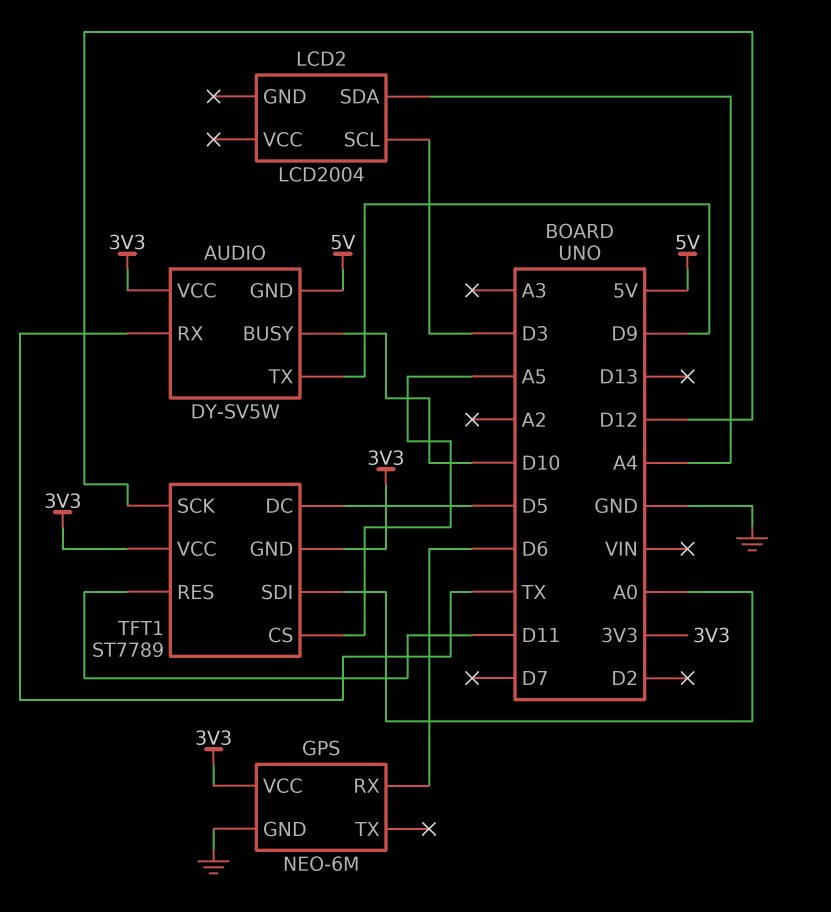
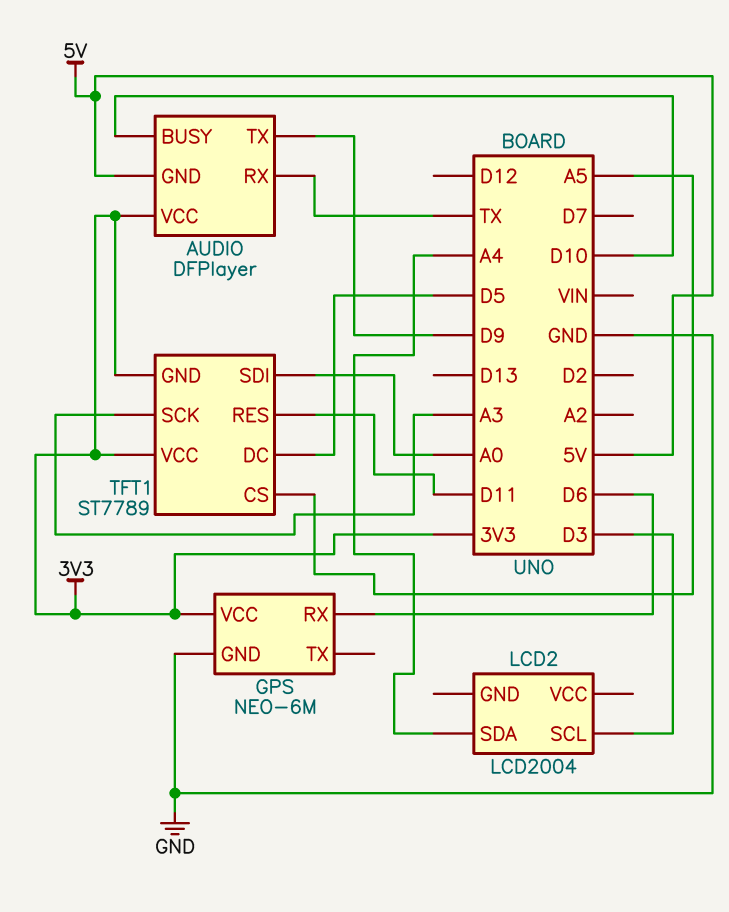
AUDIO: DY-SV5W -> DFPlayer
TFT1 pin SCK: D12 -> A3

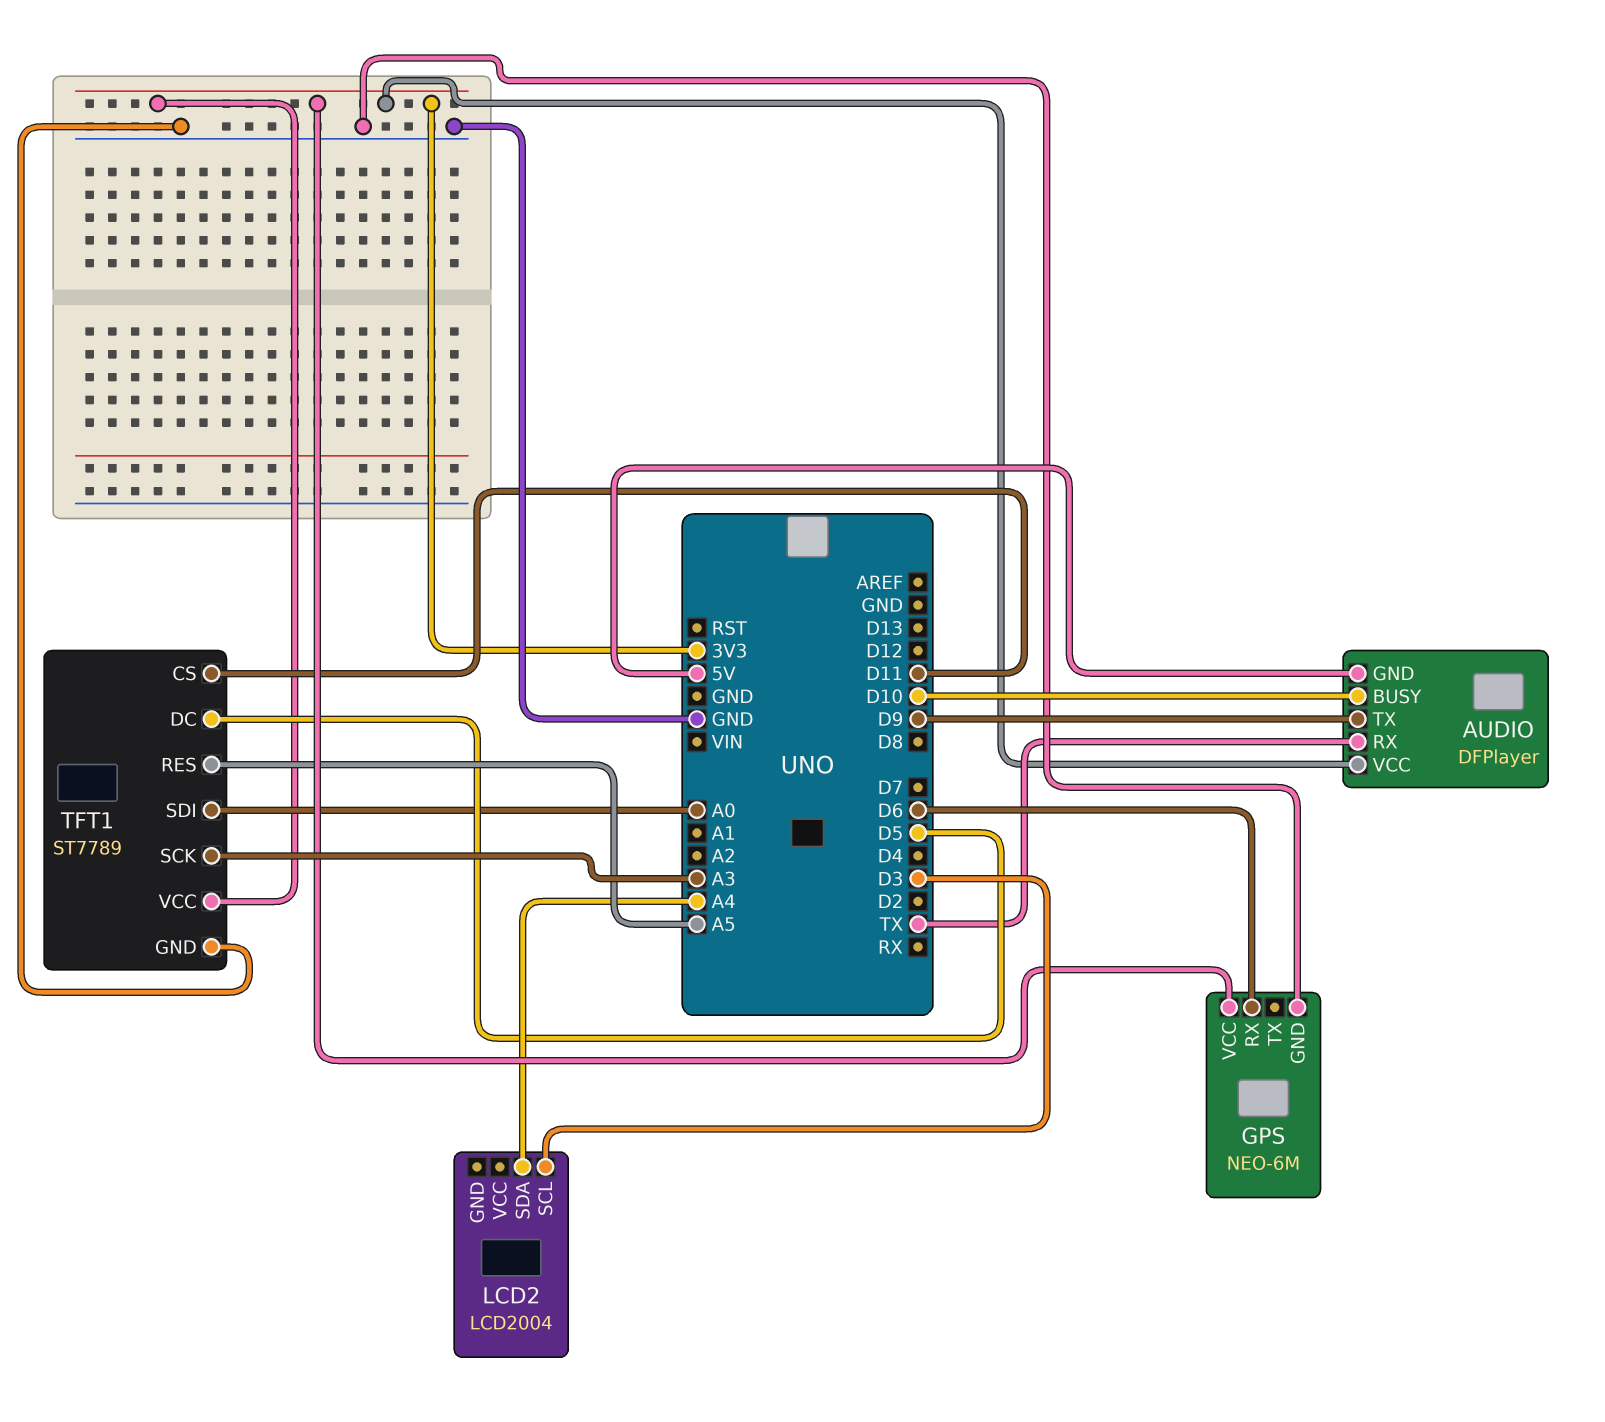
TFT1 pin CS: A5 -> D11
TFT1 pin GND: 3V3 -> GND
TFT1 pin RES: D11 -> A5

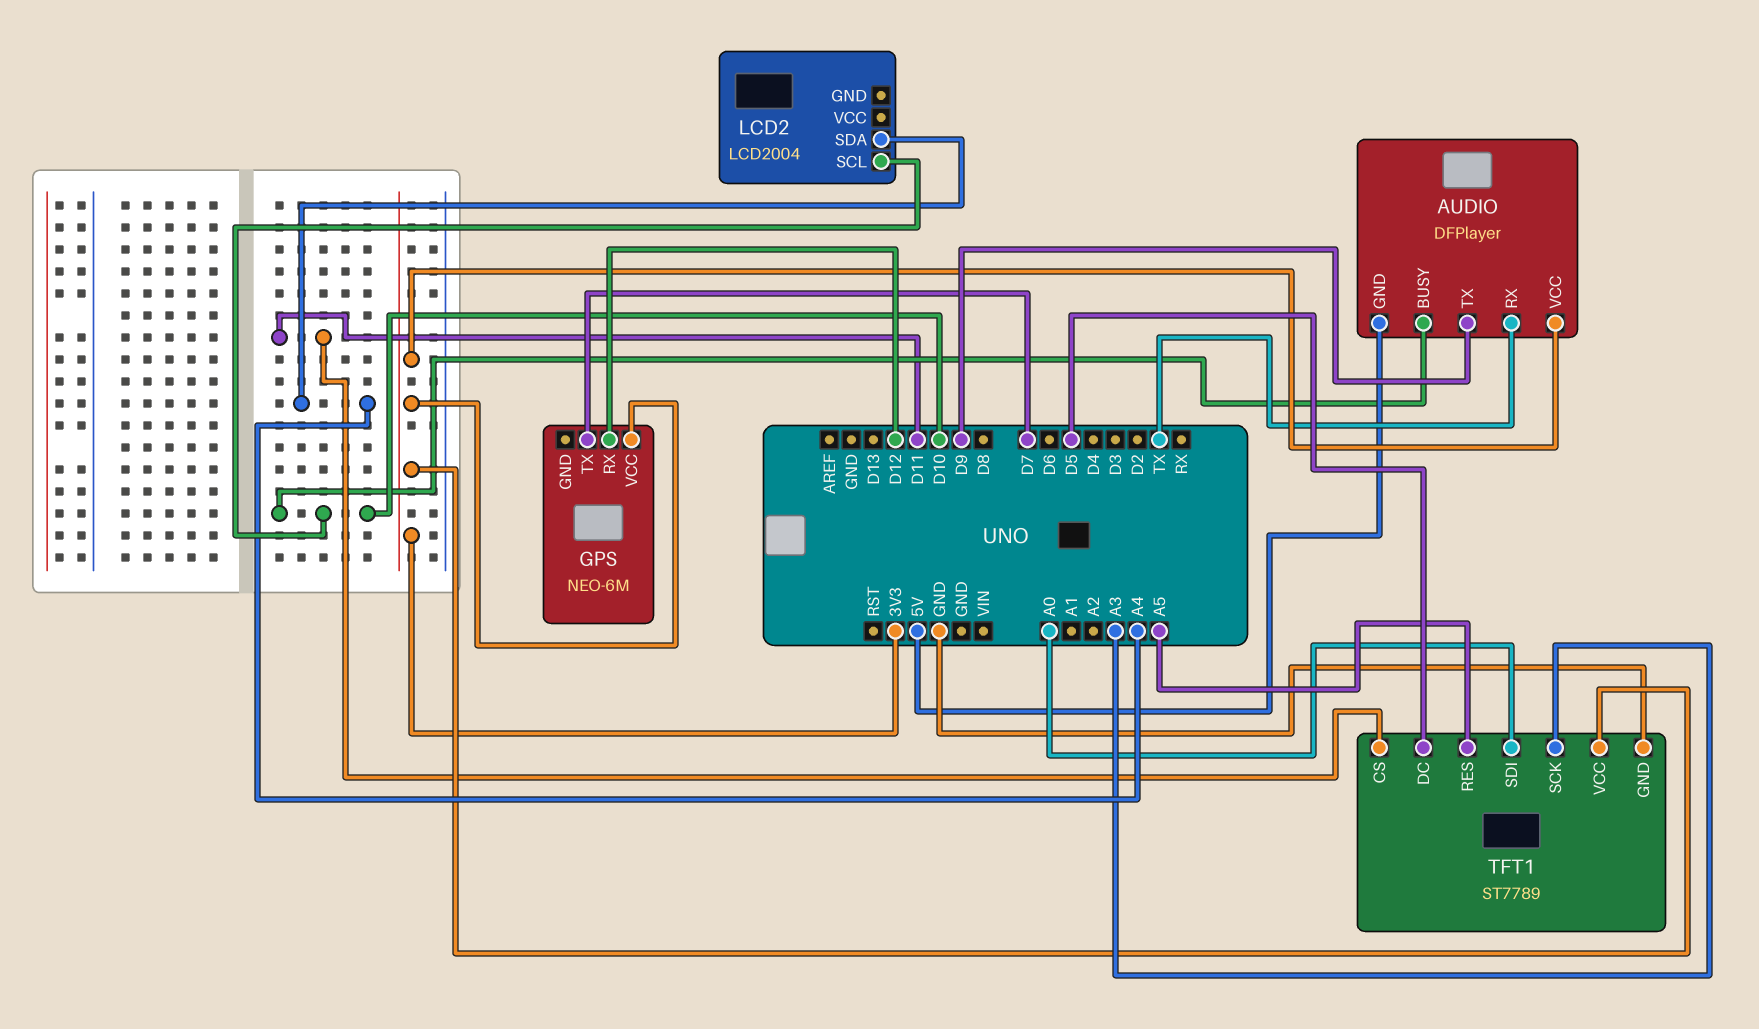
GPS pin GND: GND -> none
GPS pin RX: D6 -> D12
GPS pin TX: none -> D7
LCD2 pin SCL: D3 -> D10

